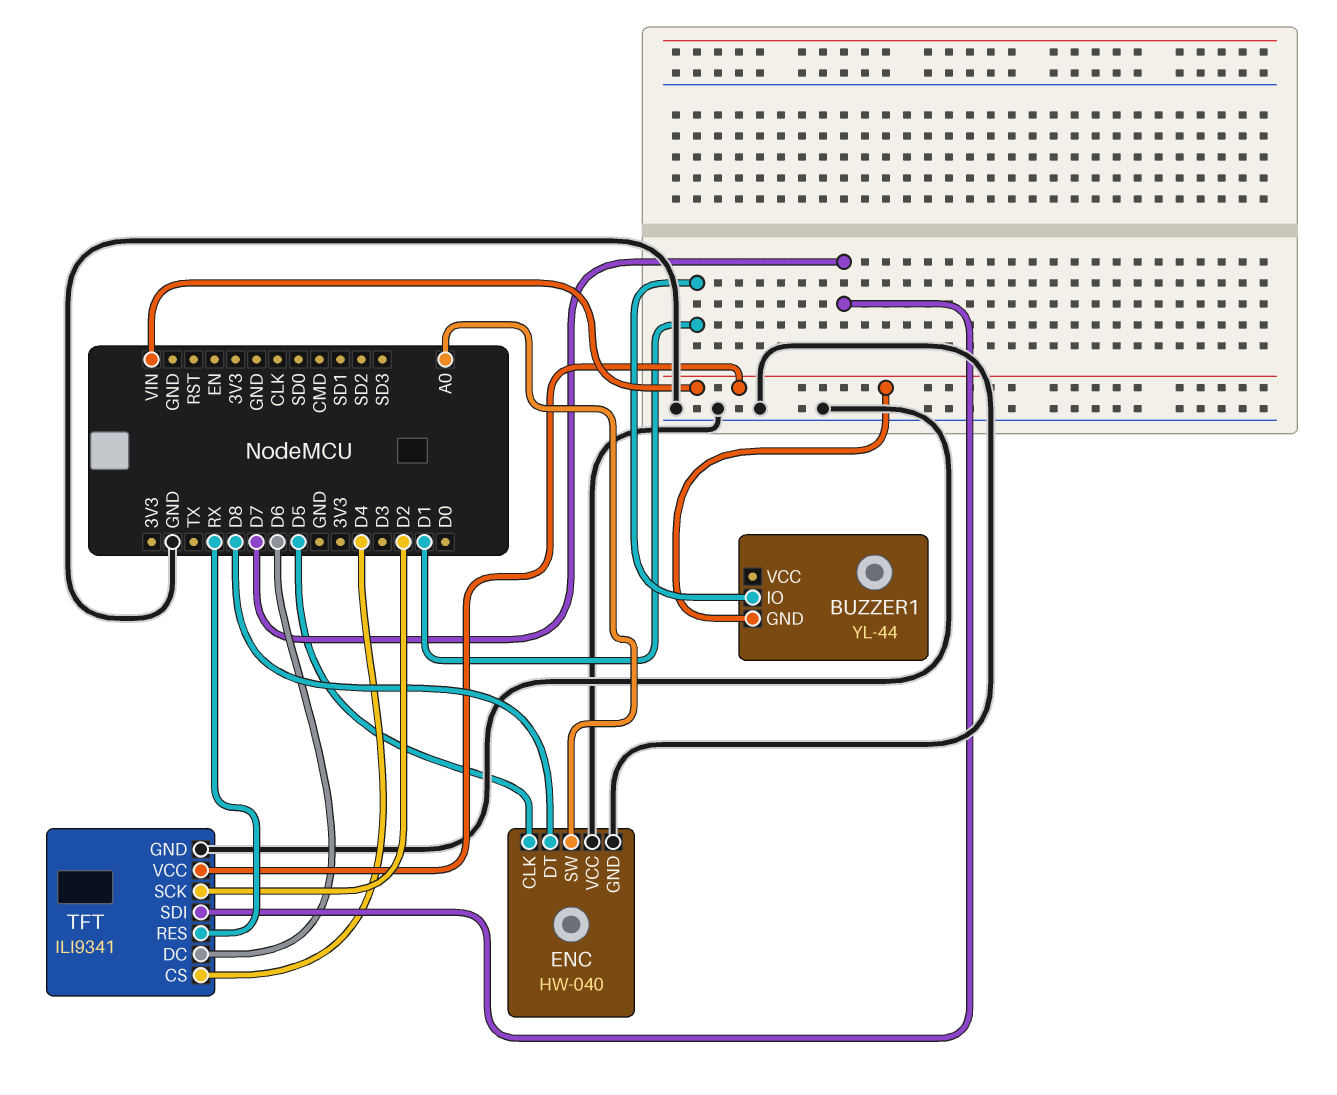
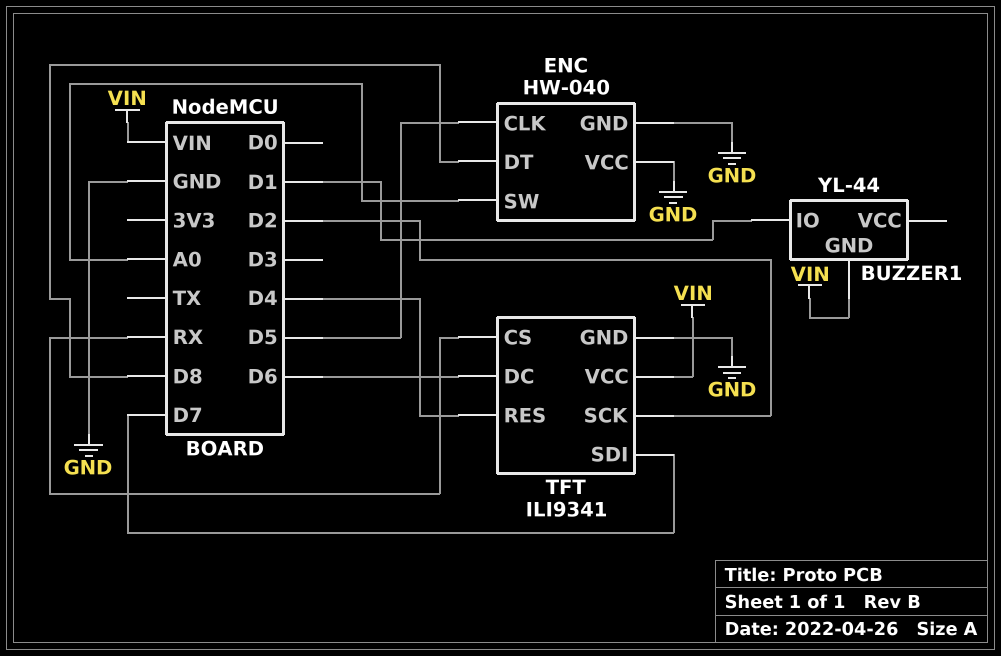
TFT pin CS: D4 -> RX
TFT pin RES: RX -> D4

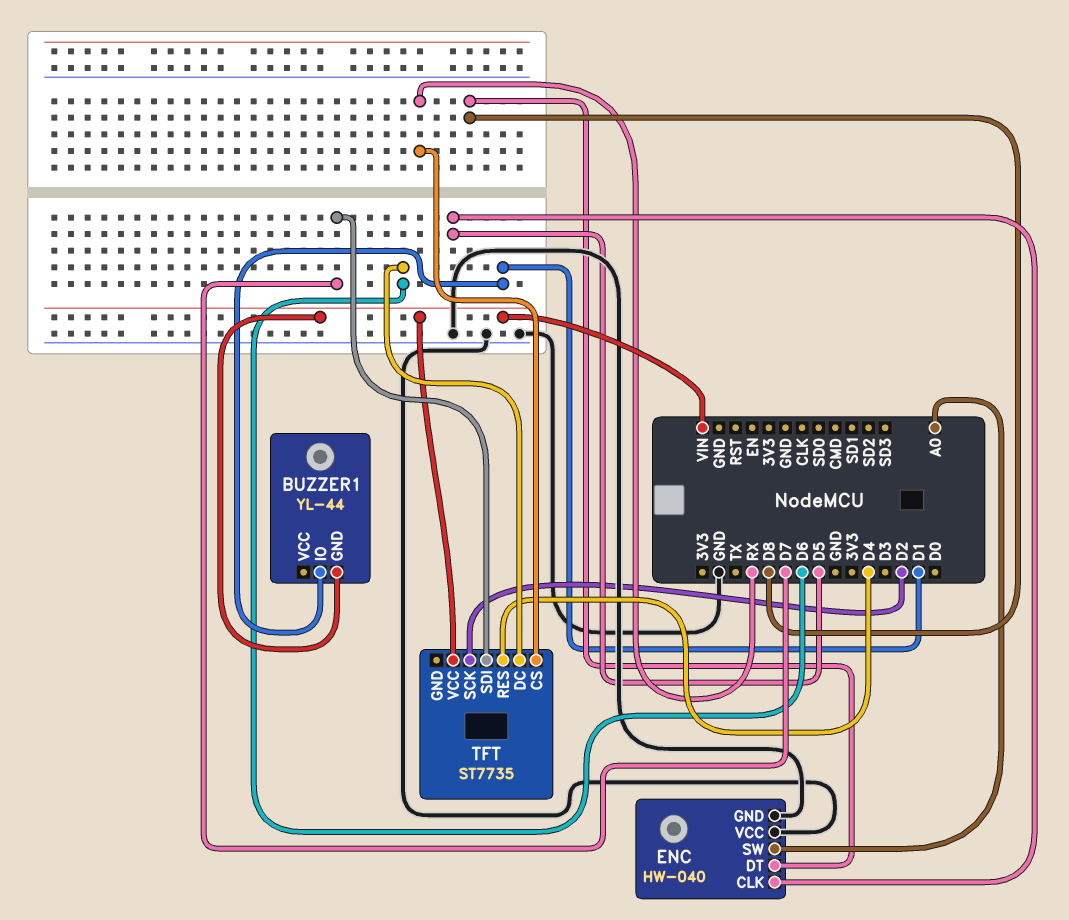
TFT: ILI9341 -> ST7735
TFT pin GND: GND -> none

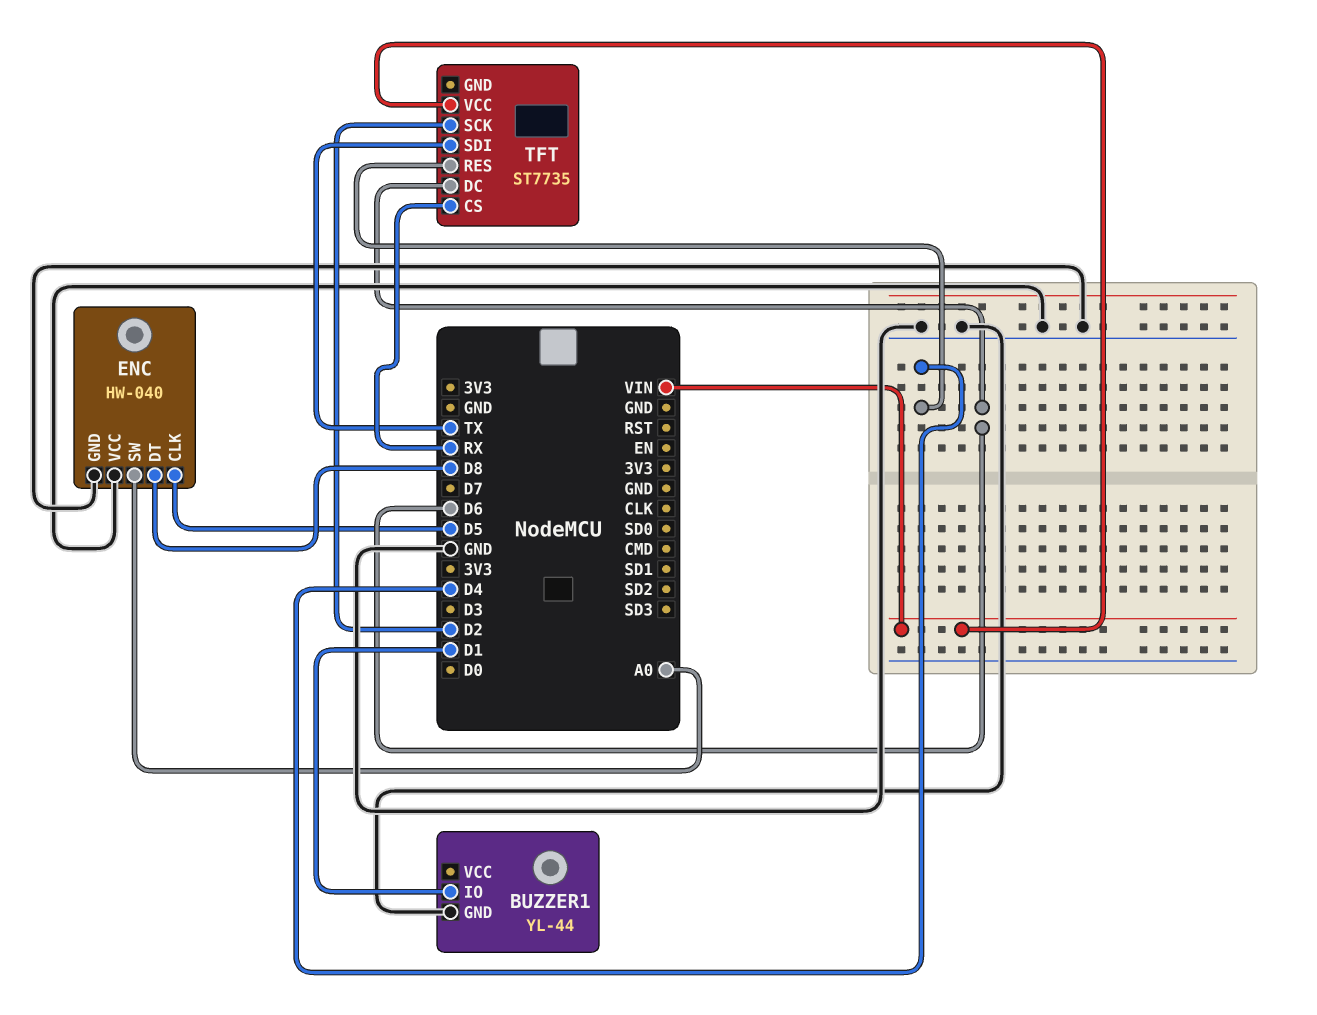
BUZZER1 pin GND: VIN -> GND
TFT pin SDI: D7 -> TX

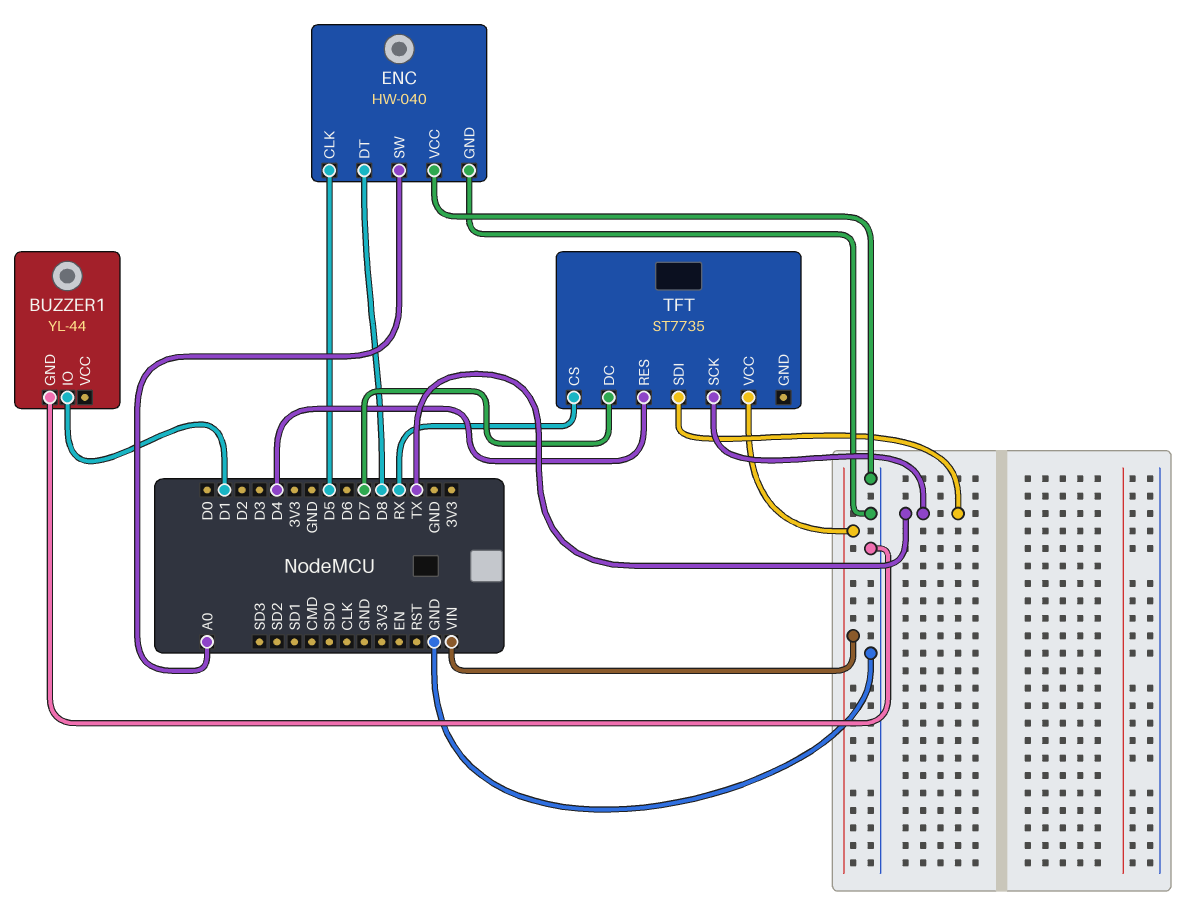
TFT pin DC: D6 -> D7
TFT pin SCK: D2 -> TX

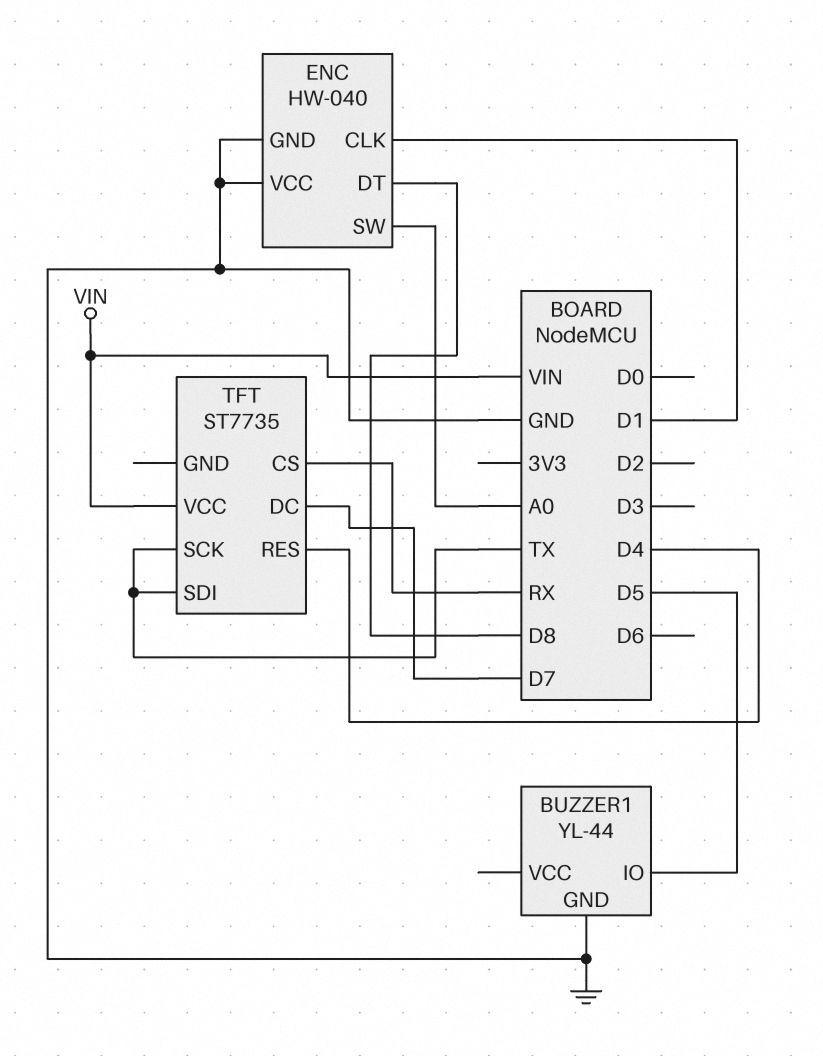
BUZZER1 pin IO: D1 -> D5
ENC pin CLK: D5 -> D1

